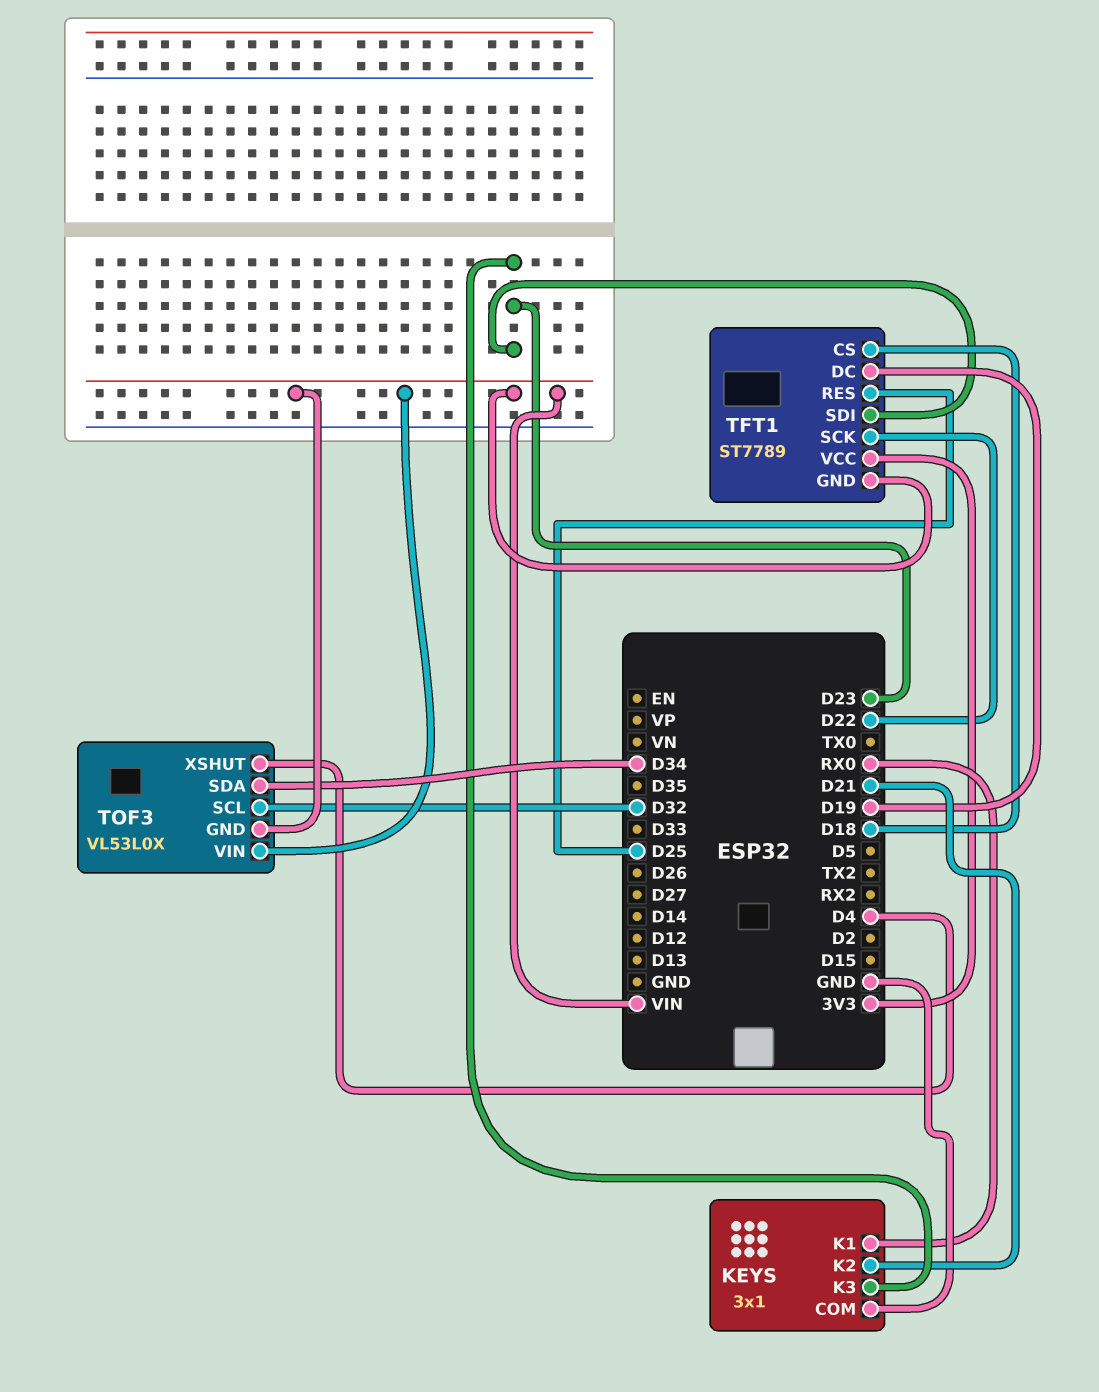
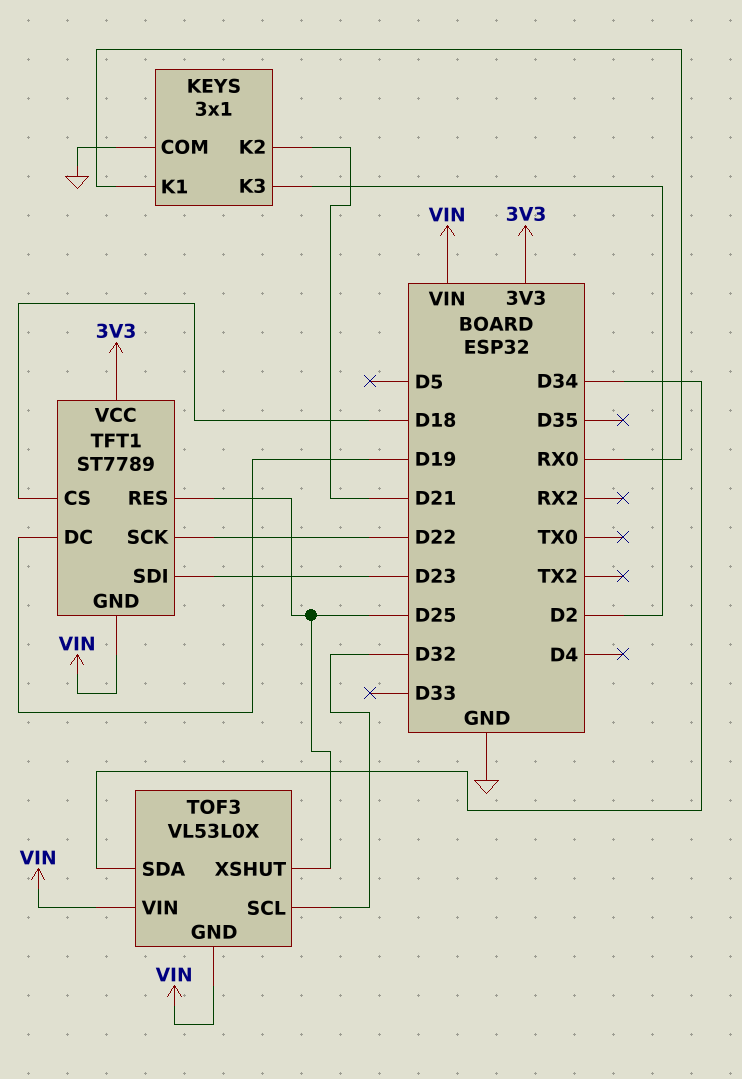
KEYS pin K3: D23 -> D2
TOF3 pin XSHUT: D4 -> D25

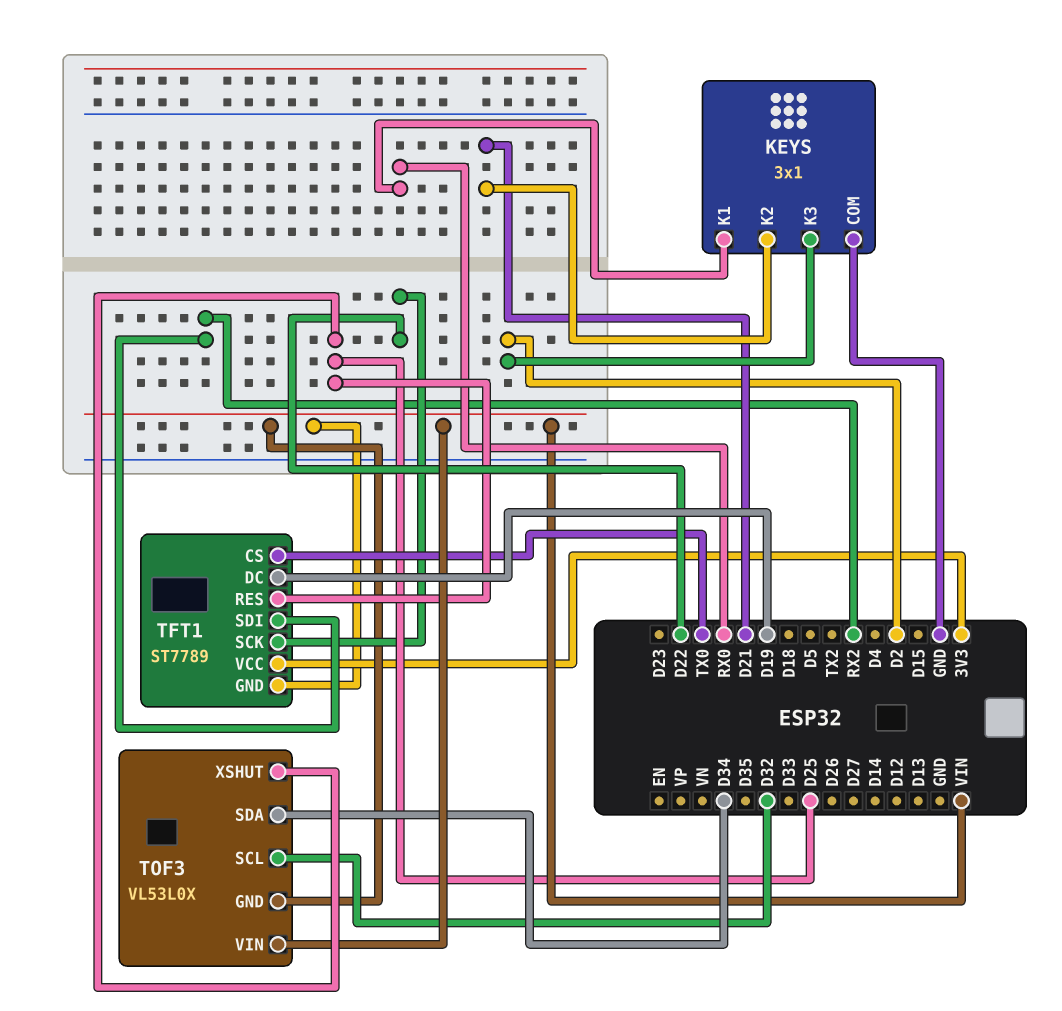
TFT1 pin CS: D18 -> TX0
TFT1 pin SDI: D23 -> RX2

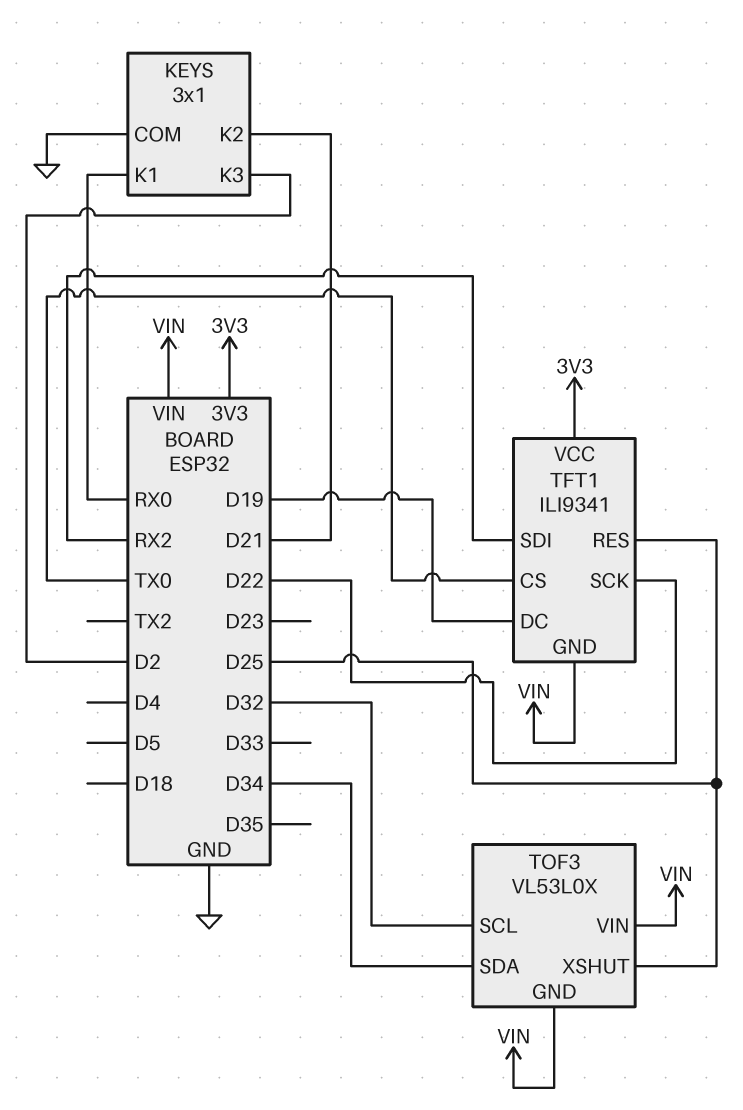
TFT1: ST7789 -> ILI9341

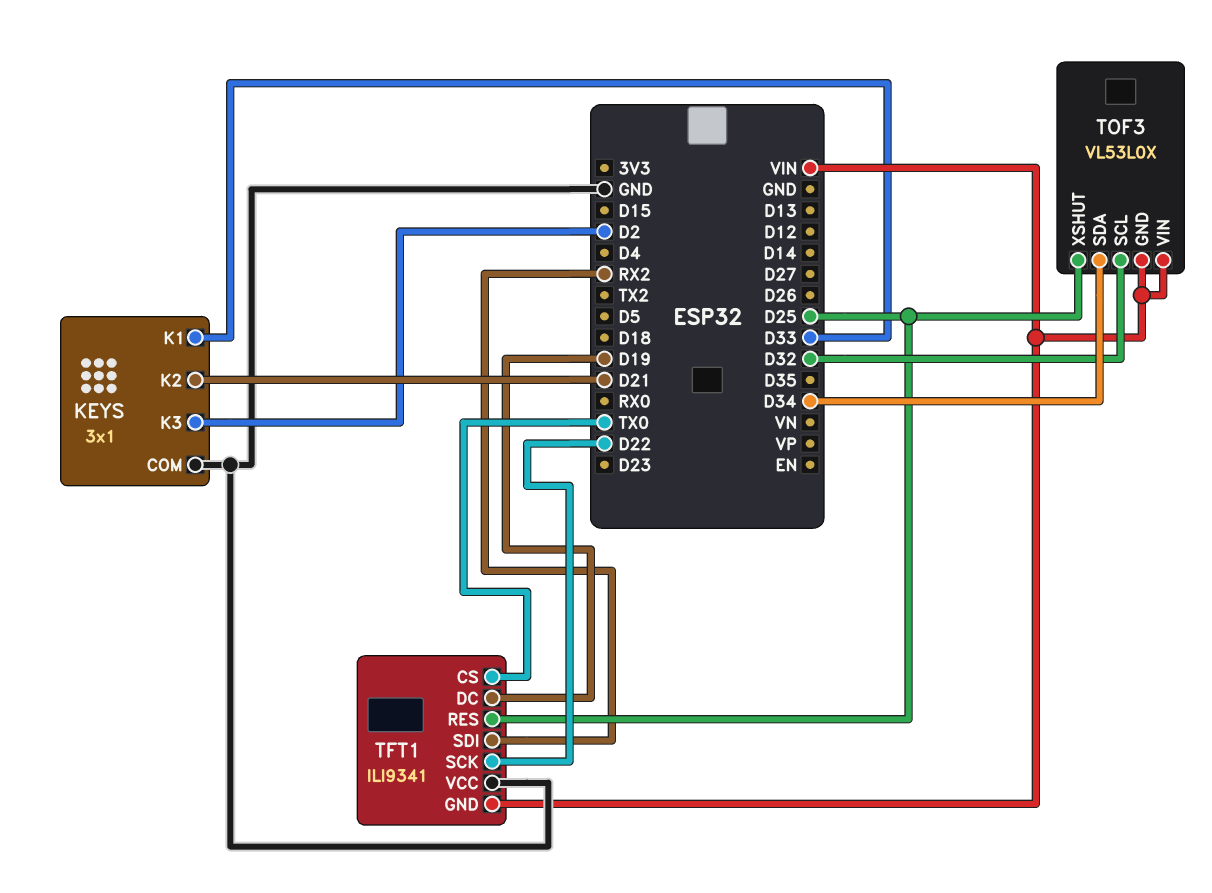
KEYS pin K1: RX0 -> D33
TFT1 pin VCC: 3V3 -> GND

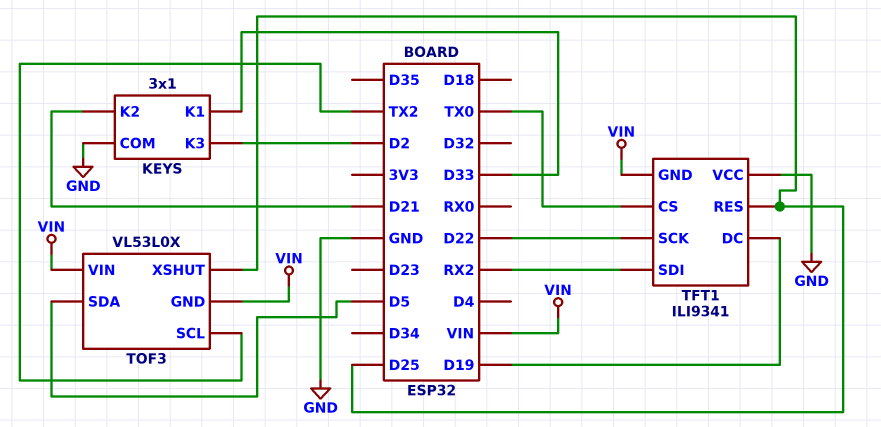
TOF3 pin SCL: D32 -> TX2
TOF3 pin SDA: D34 -> D5

